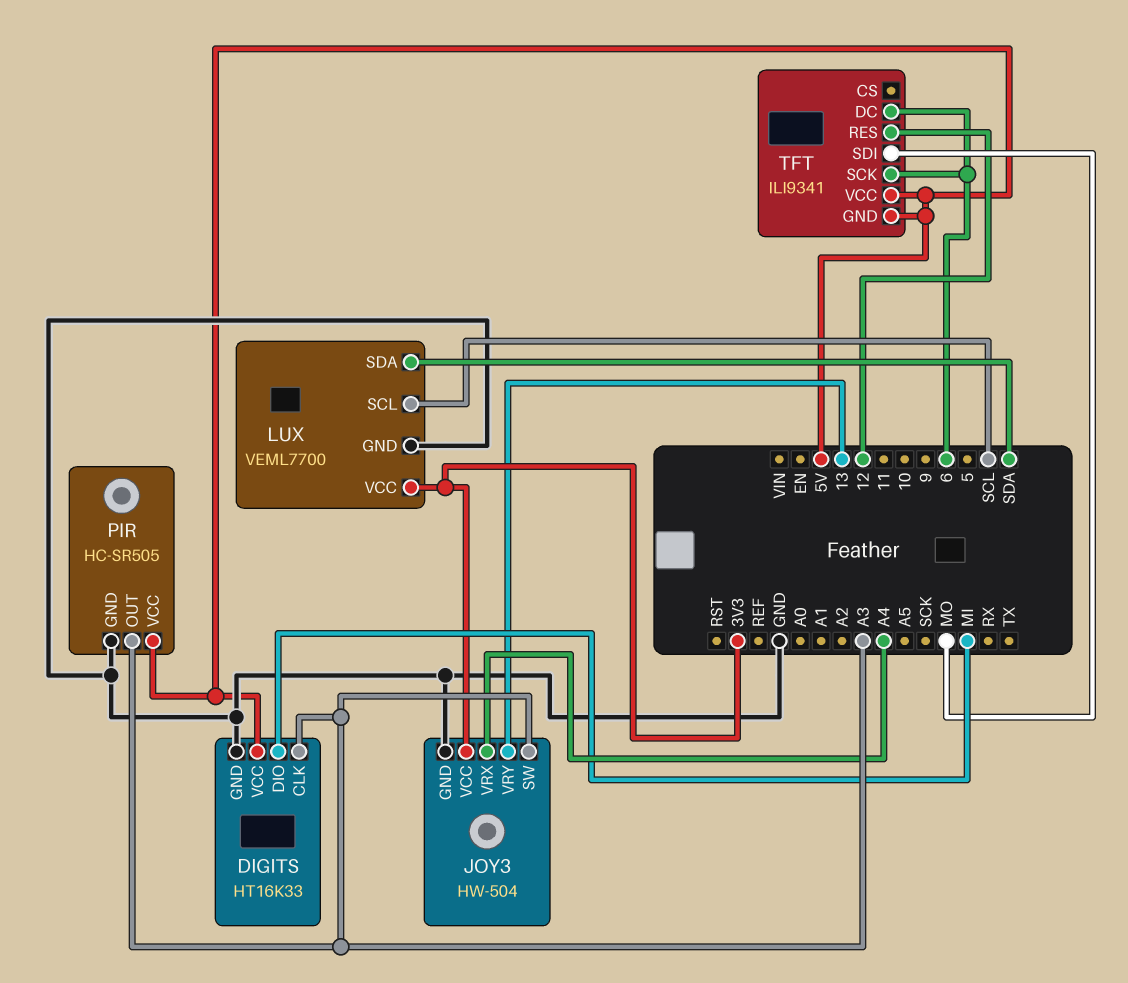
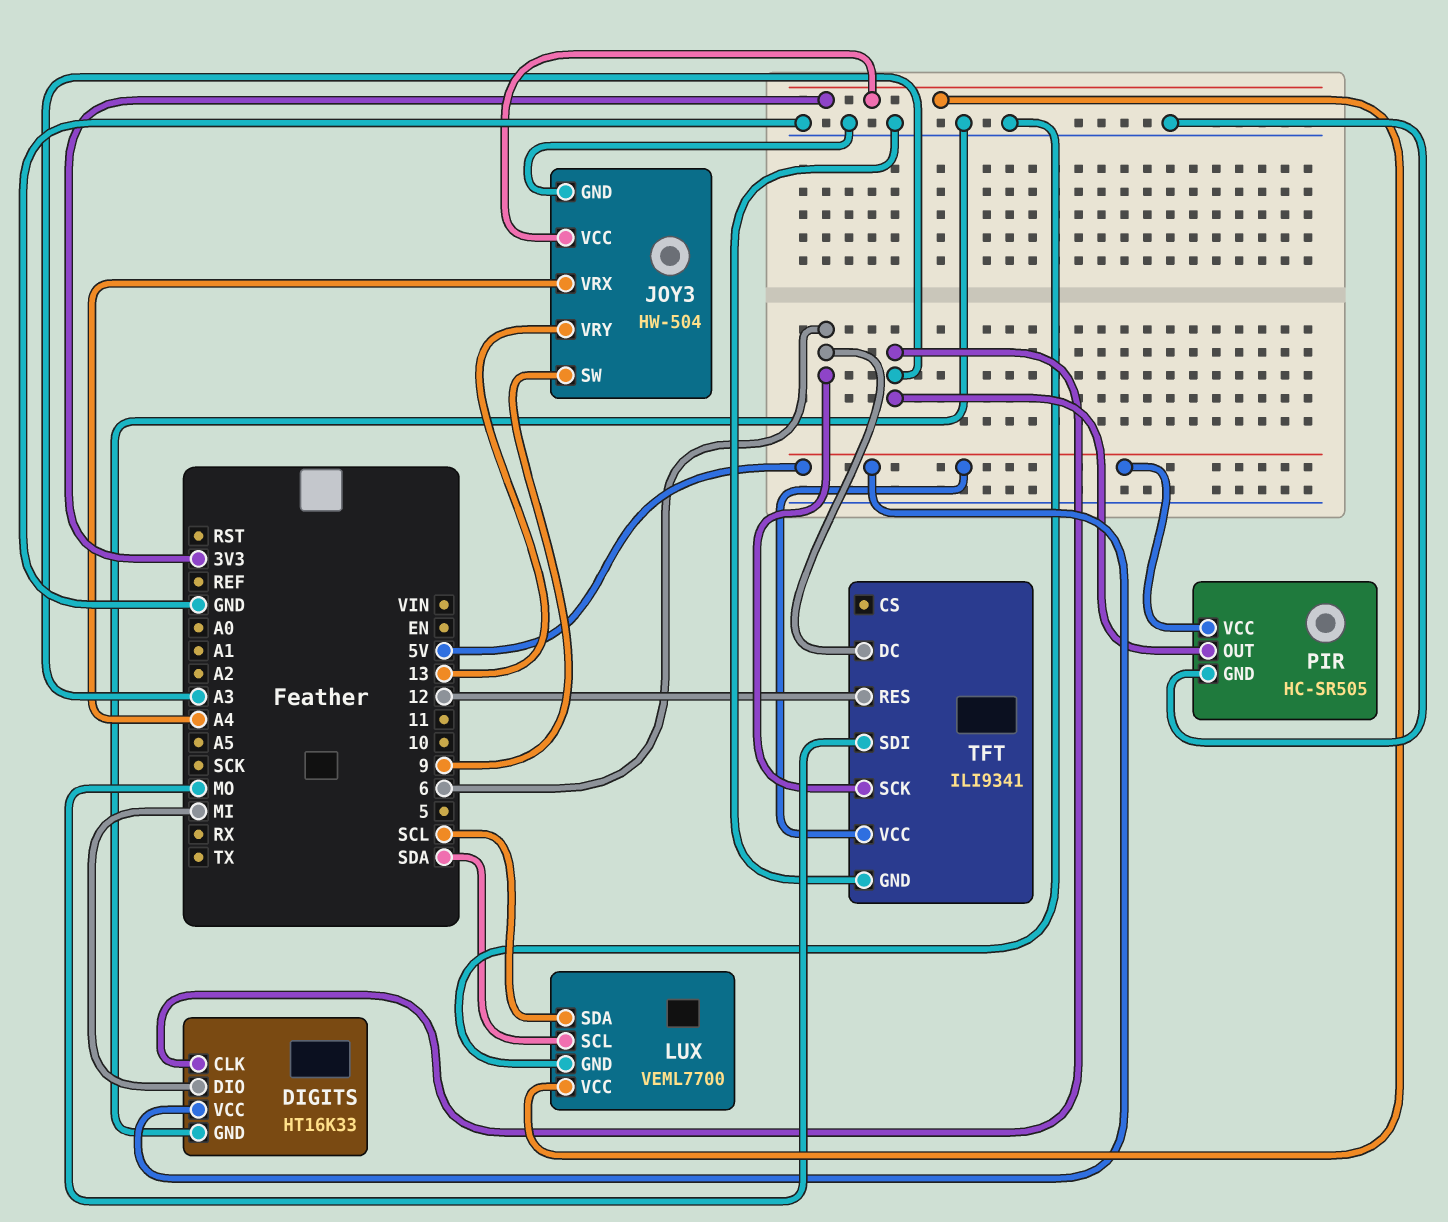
JOY3 pin SW: A3 -> 9
LUX pin SCL: SCL -> SDA
LUX pin SDA: SDA -> SCL
TFT pin GND: 5V -> GND

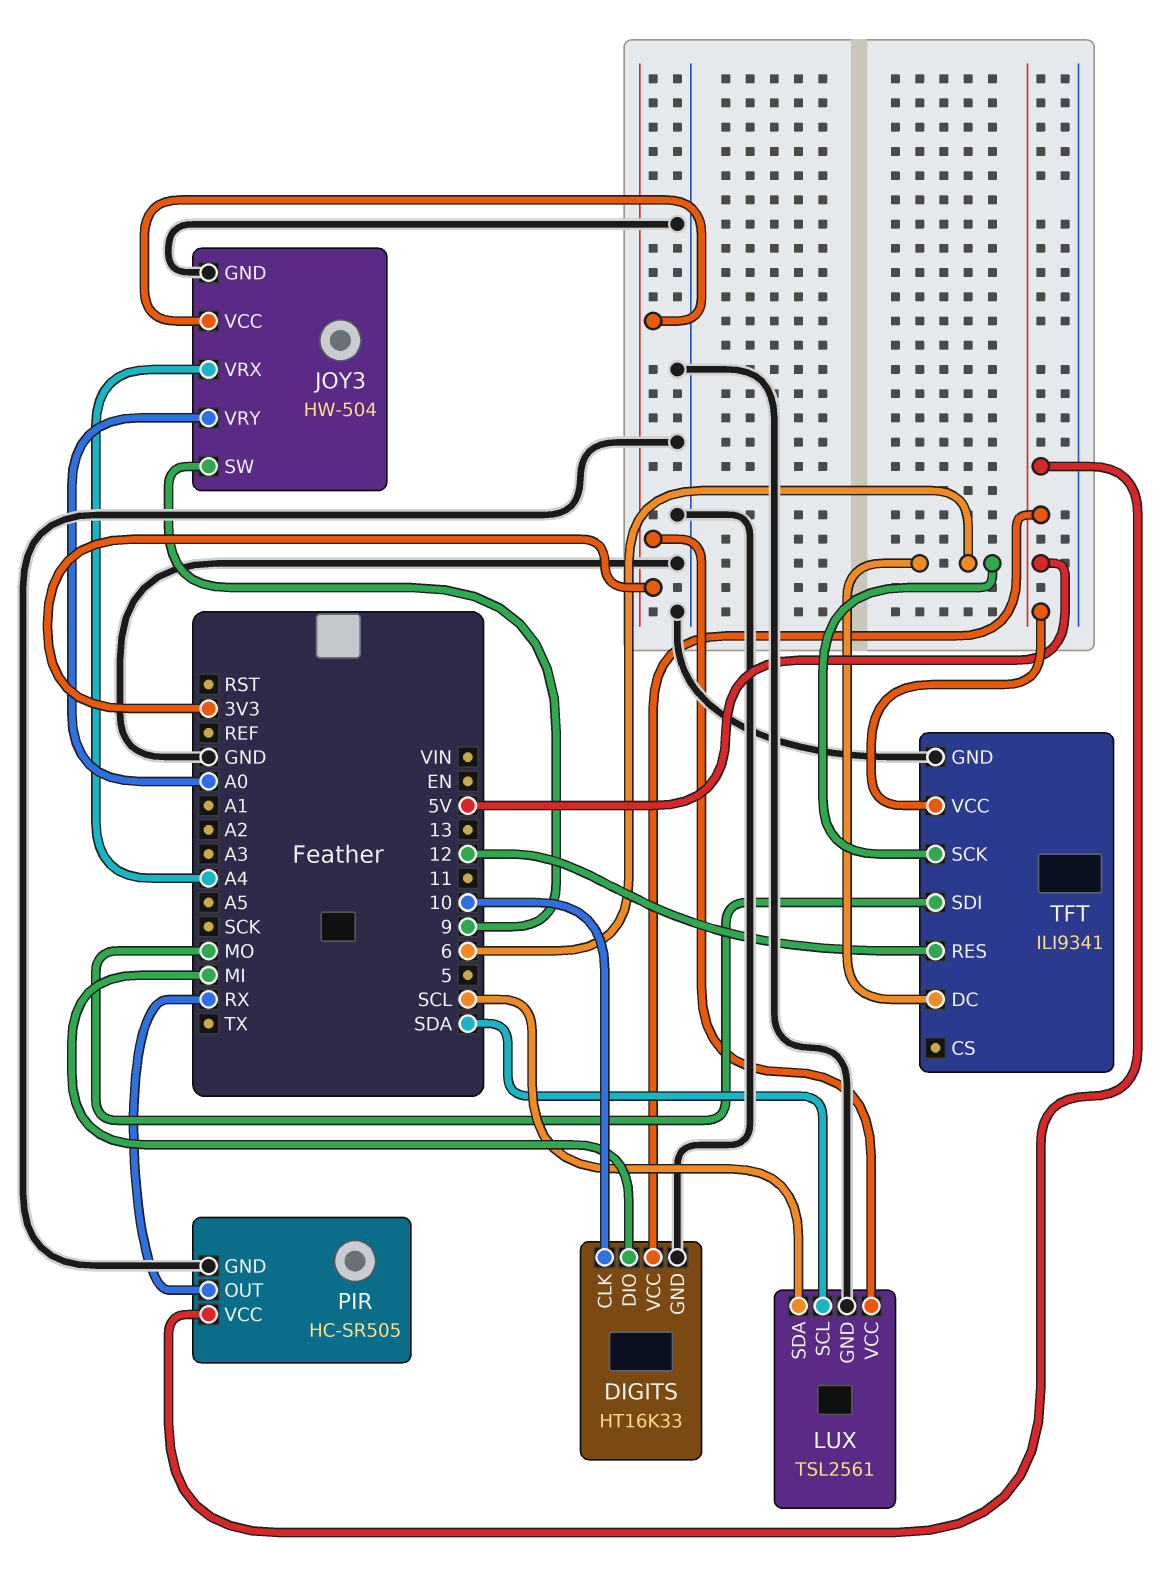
DIGITS pin CLK: A3 -> 10
JOY3 pin VRY: 13 -> A0
LUX: VEML7700 -> TSL2561
PIR pin OUT: A3 -> RX

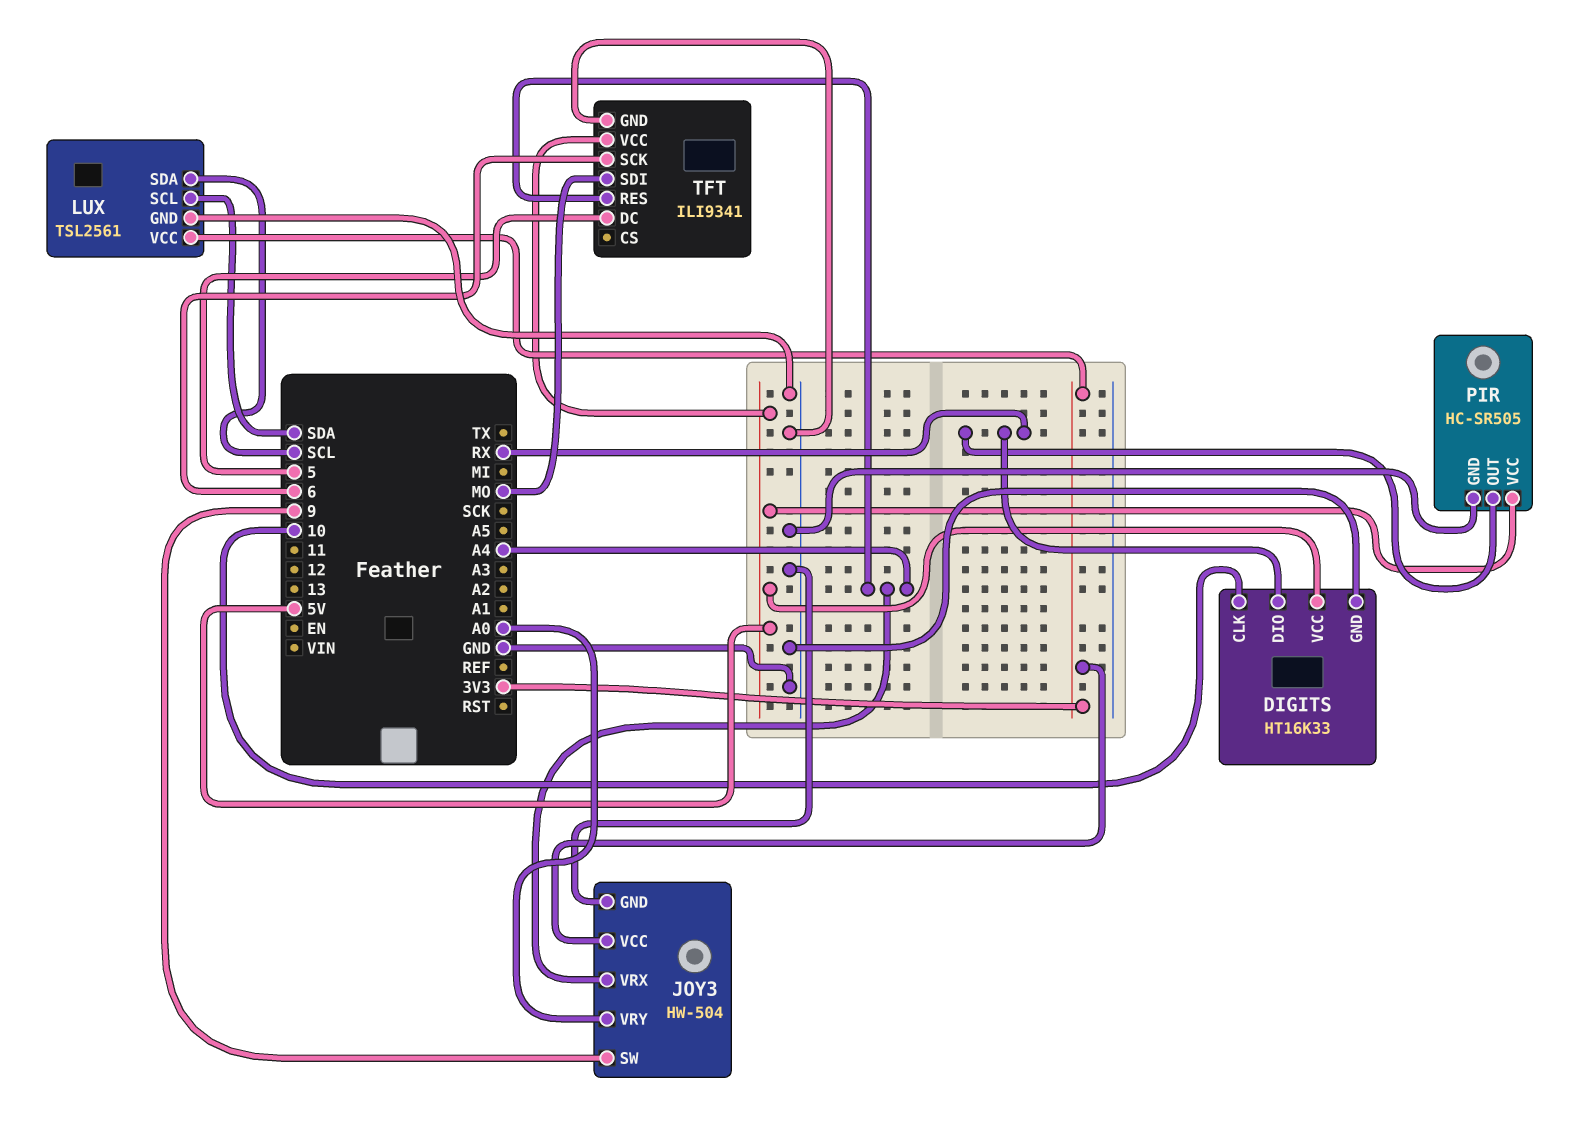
DIGITS pin DIO: MI -> RX
TFT pin DC: 6 -> 5
TFT pin RES: 12 -> A4

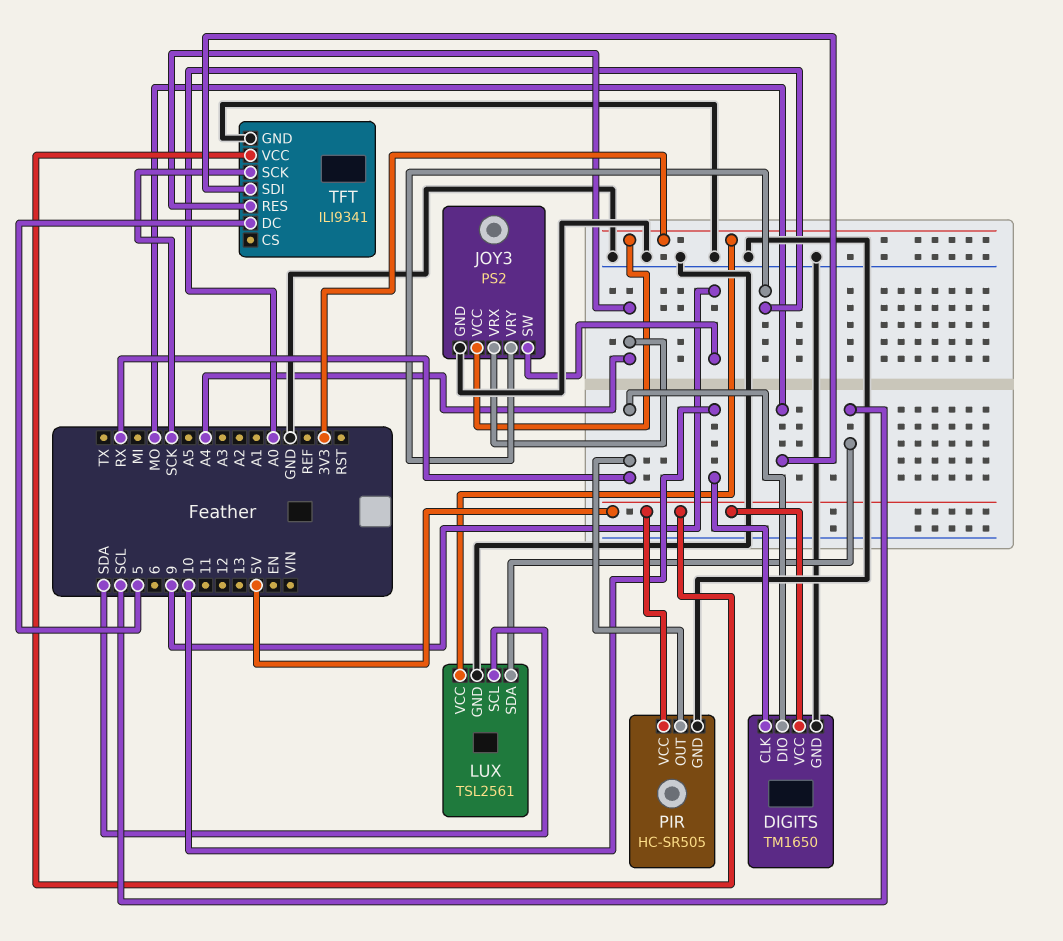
DIGITS: HT16K33 -> TM1650
JOY3: HW-504 -> PS2
TFT pin SCK: 6 -> SCK

